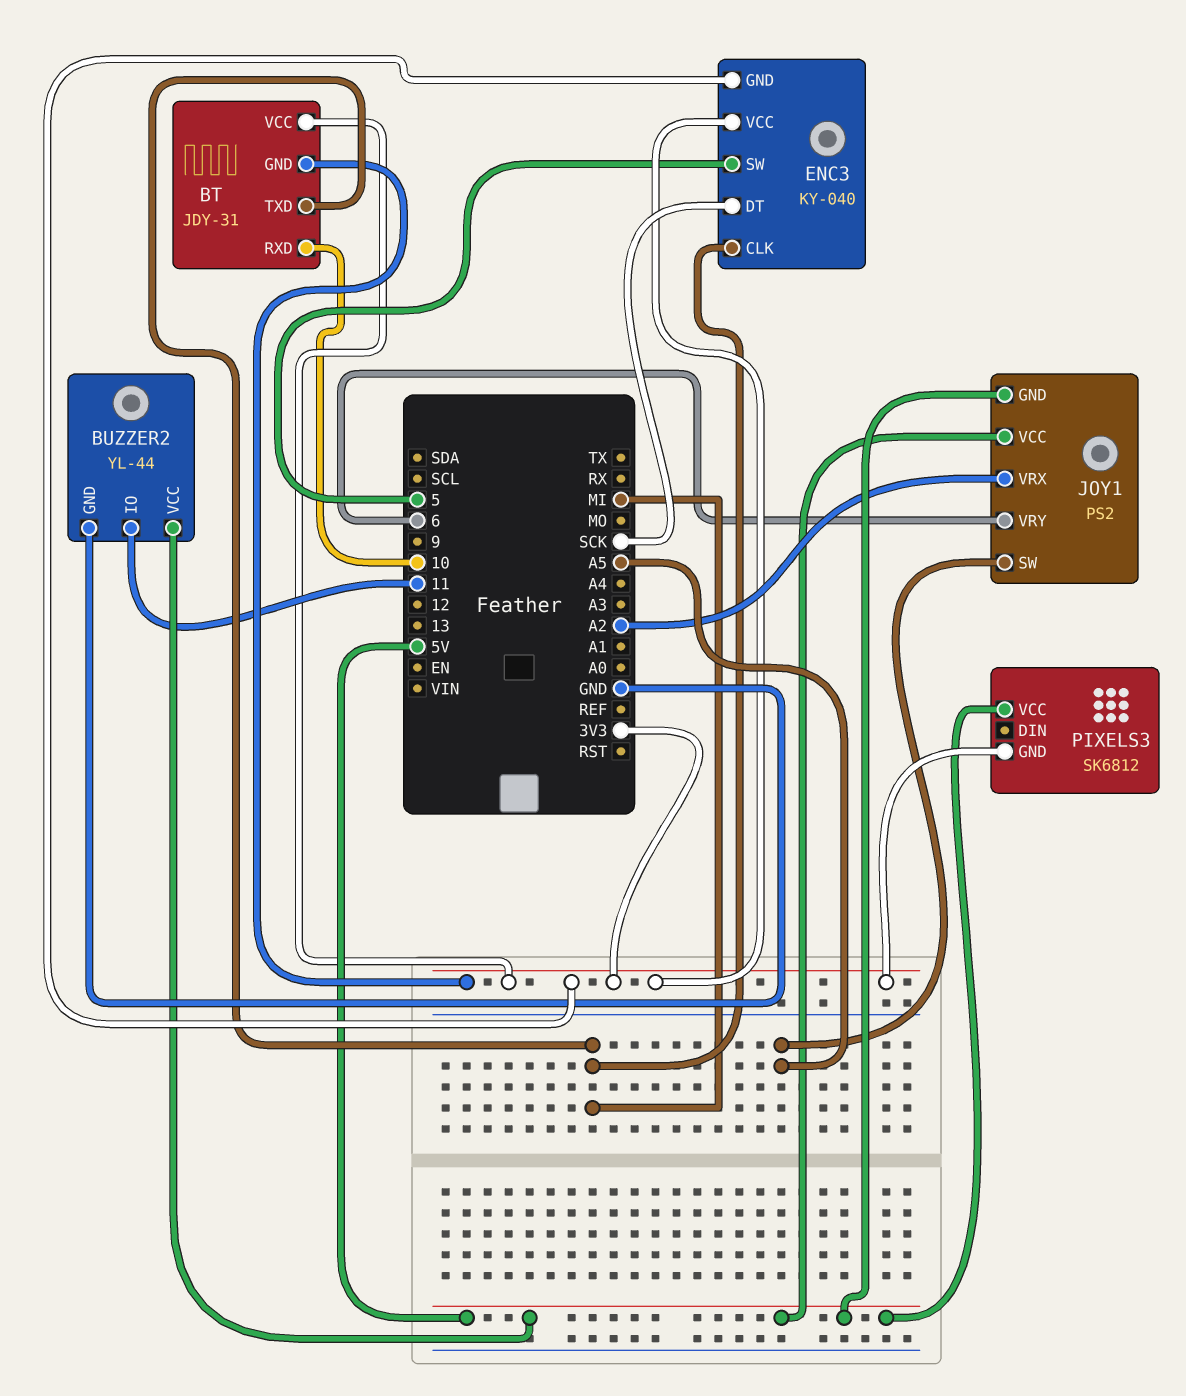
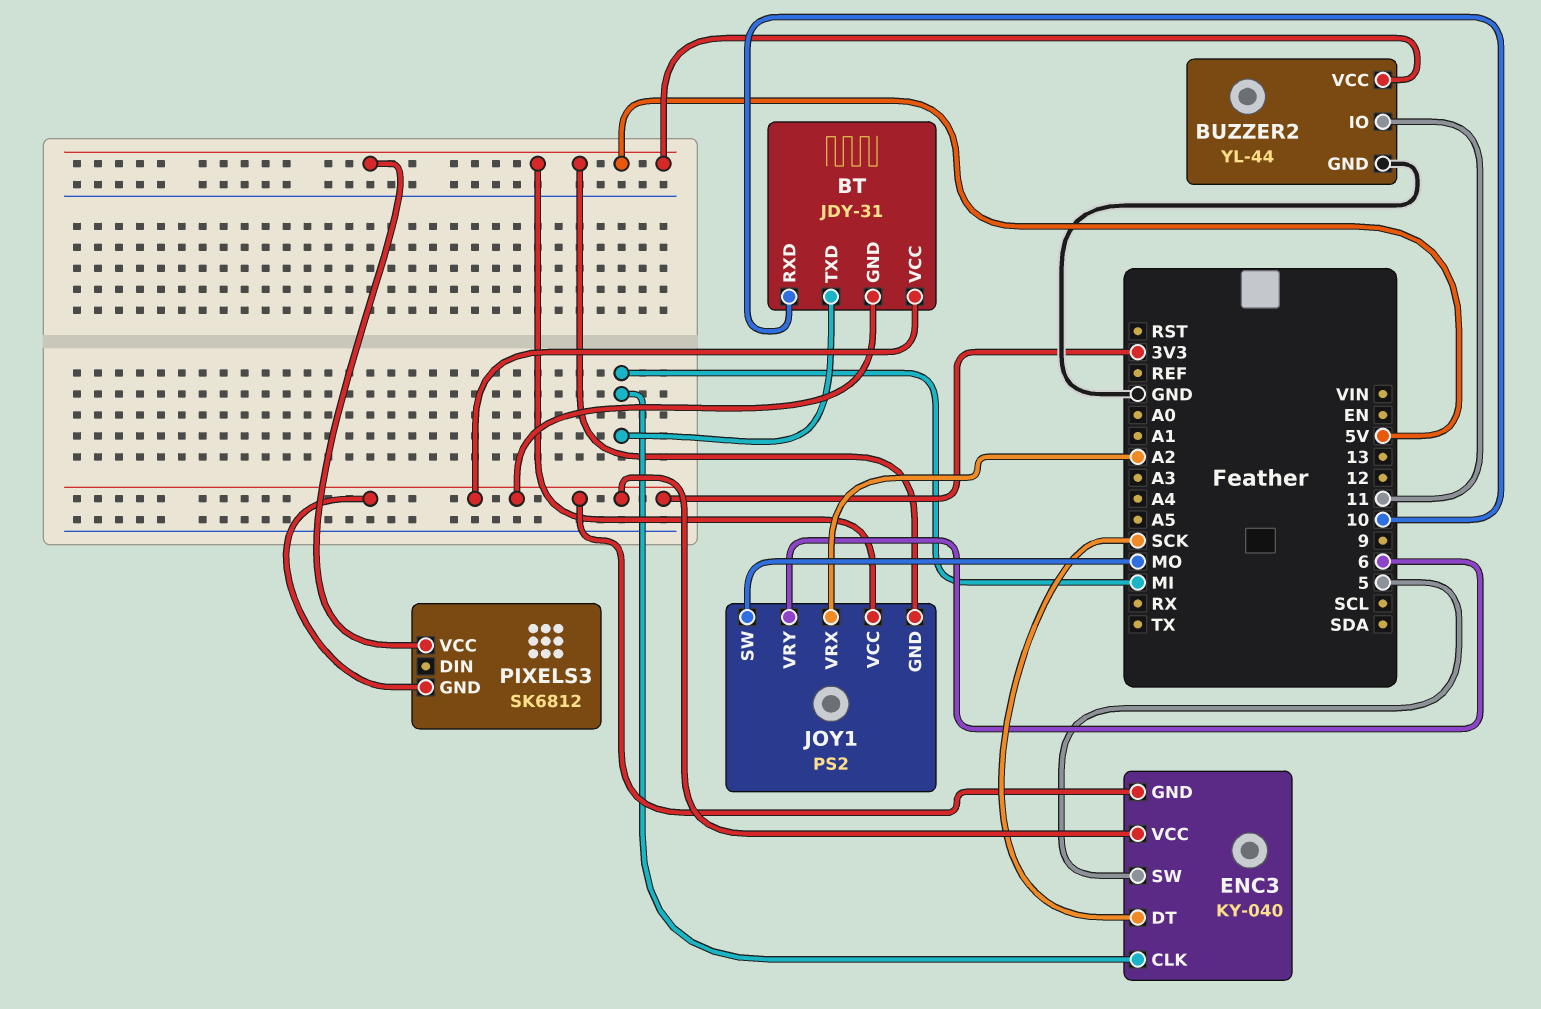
JOY1 pin SW: A5 -> MO

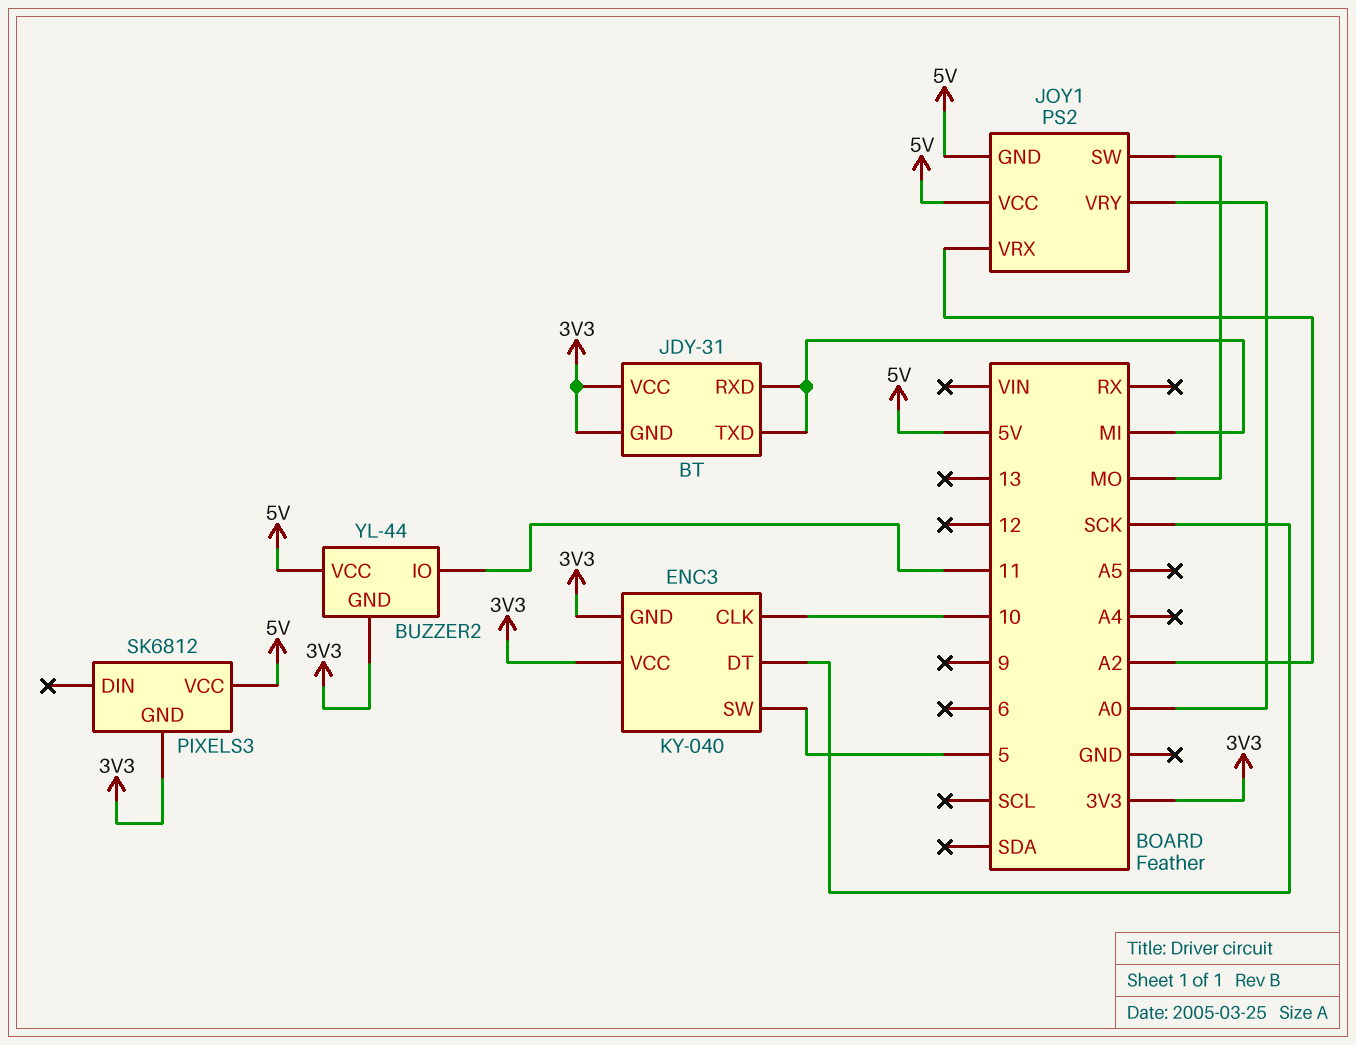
BT pin RXD: 10 -> MI
BUZZER2 pin GND: GND -> 3V3
ENC3 pin CLK: MI -> 10
JOY1 pin VRY: 6 -> A0

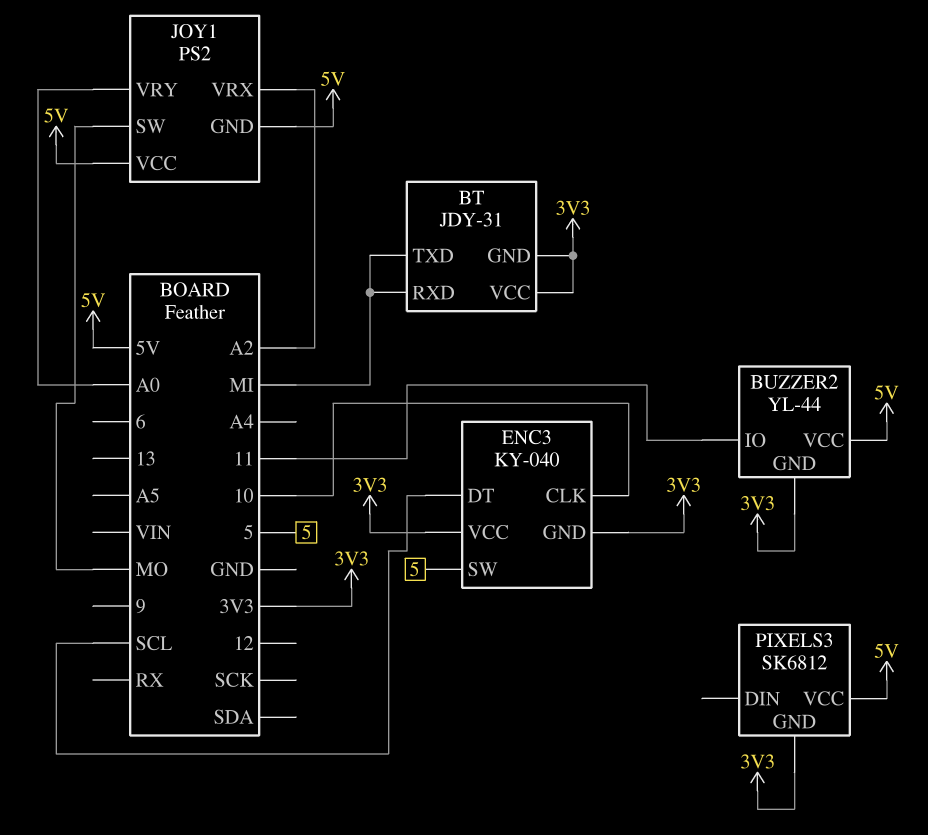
ENC3 pin DT: SCK -> SCL

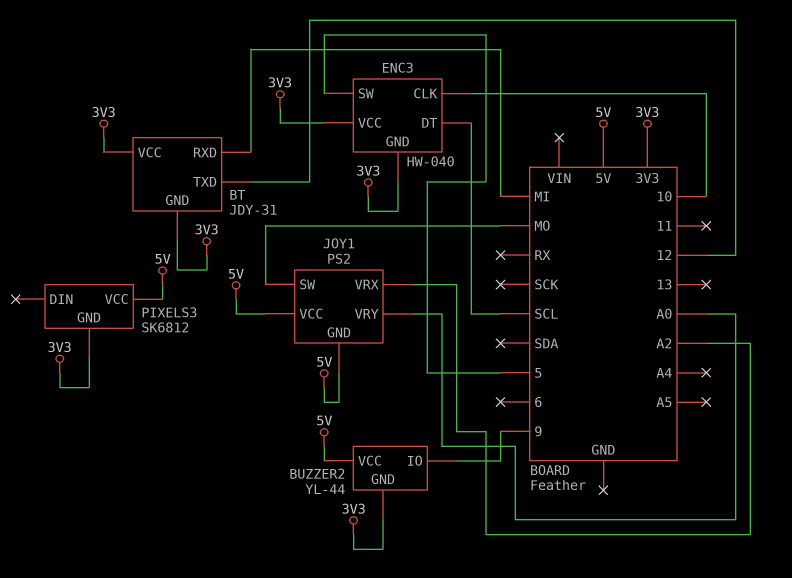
BT pin TXD: MI -> 12
BUZZER2 pin IO: 11 -> 9
ENC3: KY-040 -> HW-040

